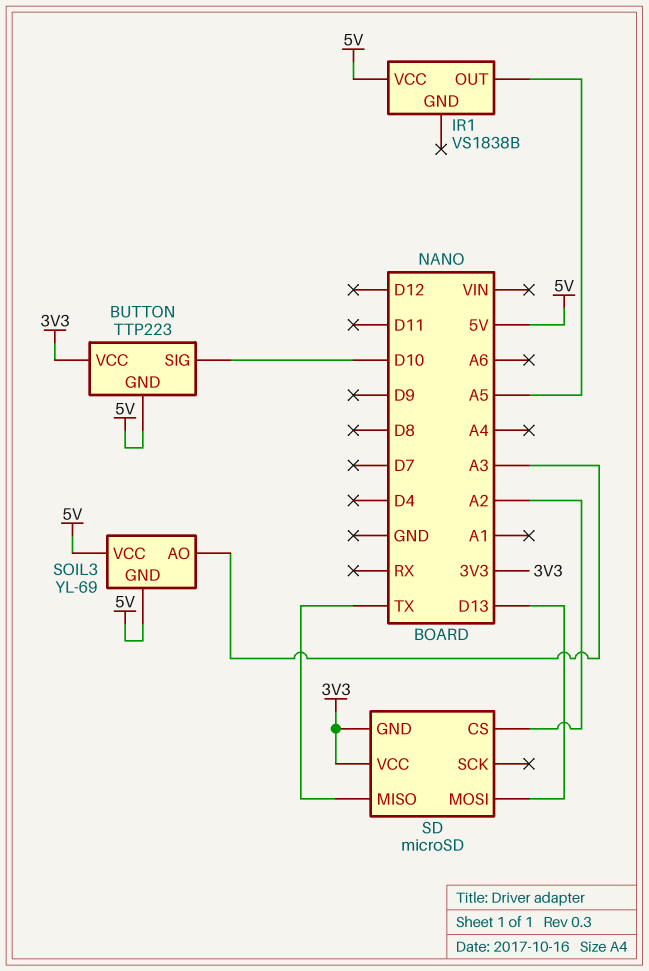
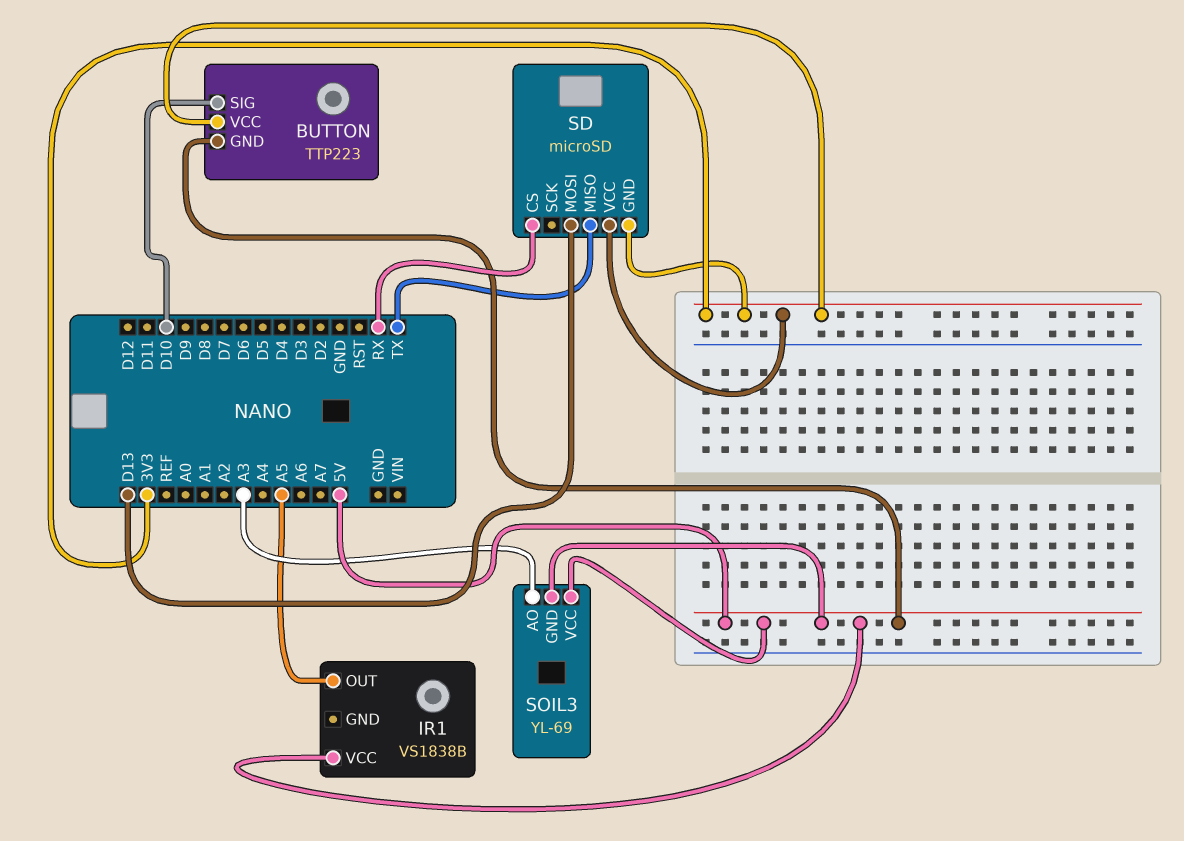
SD pin CS: A2 -> RX

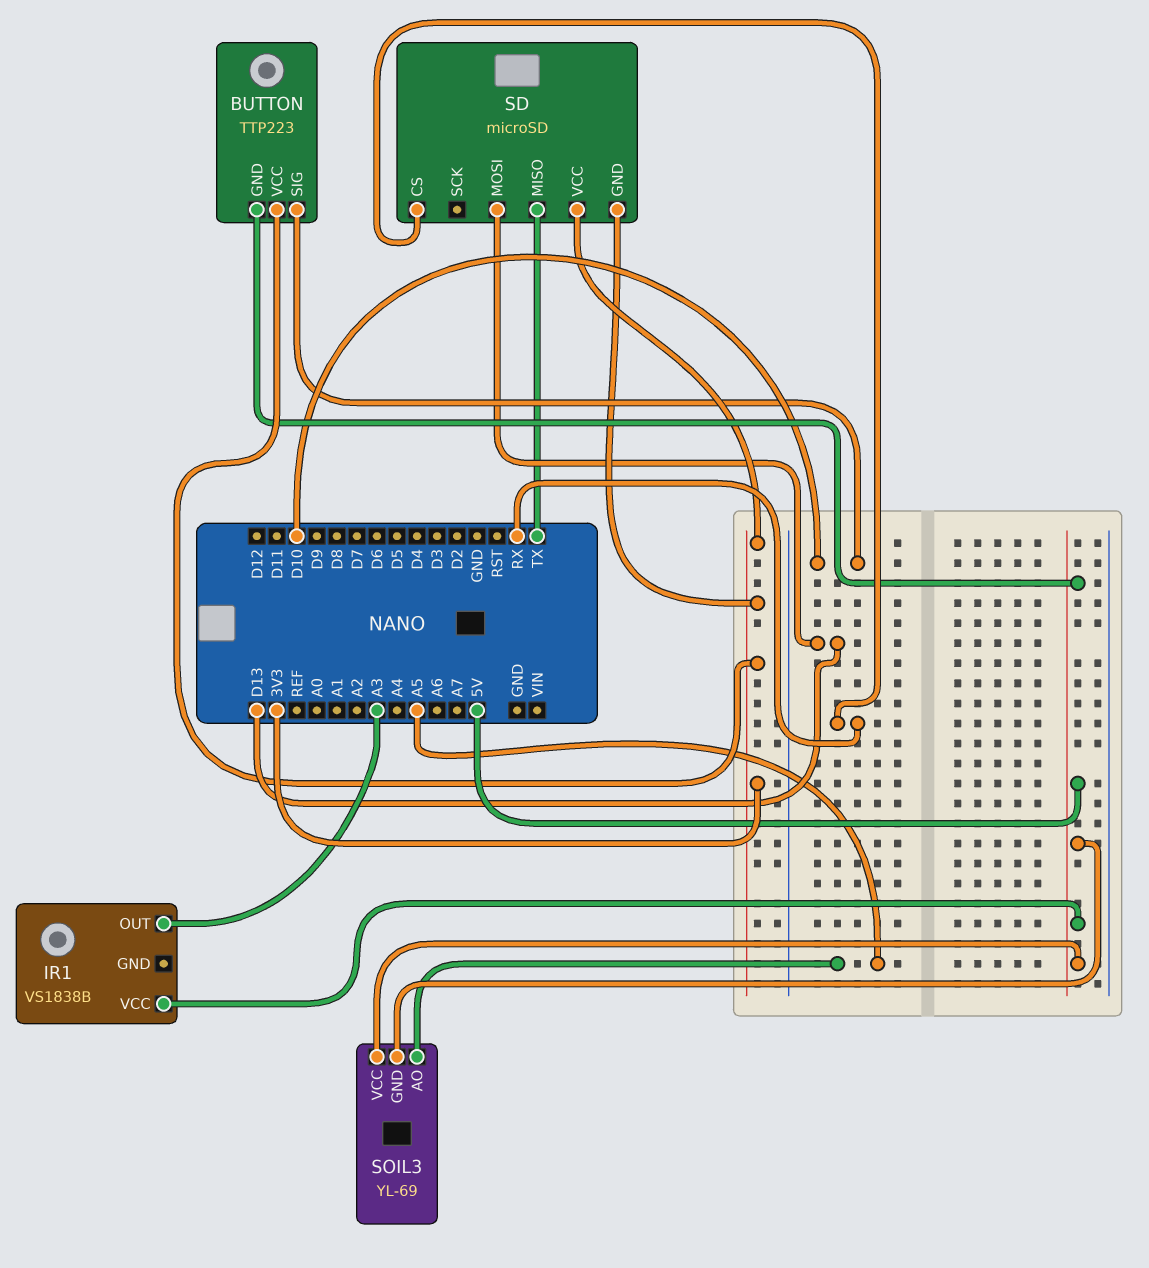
IR1 pin OUT: A5 -> A3
SOIL3 pin AO: A3 -> A5

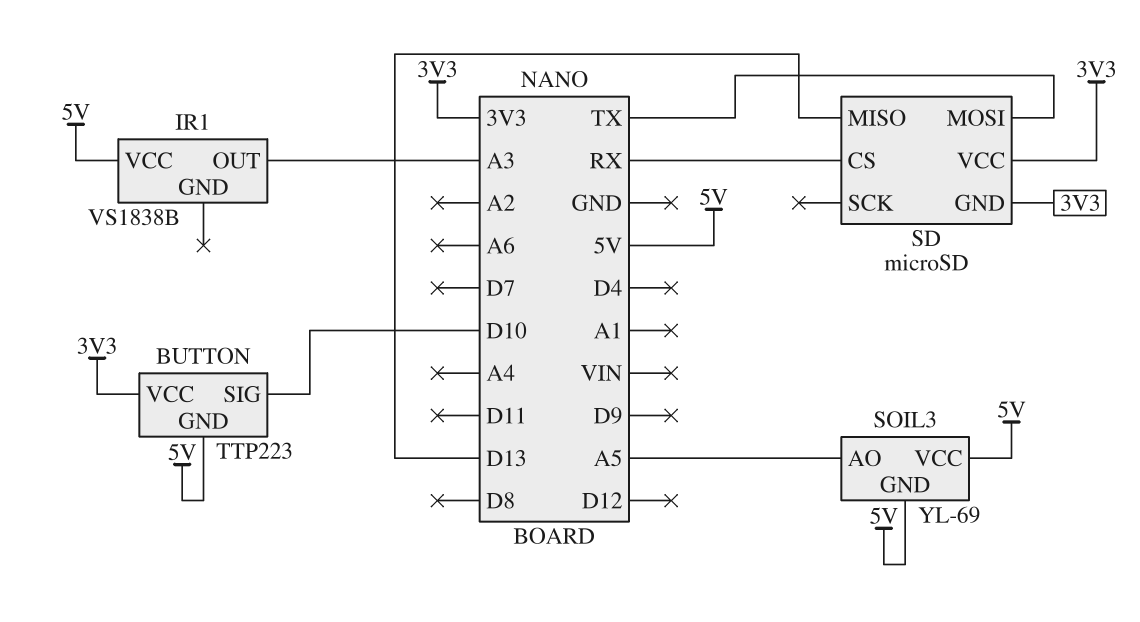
SD pin MISO: TX -> D13
SD pin MOSI: D13 -> TX

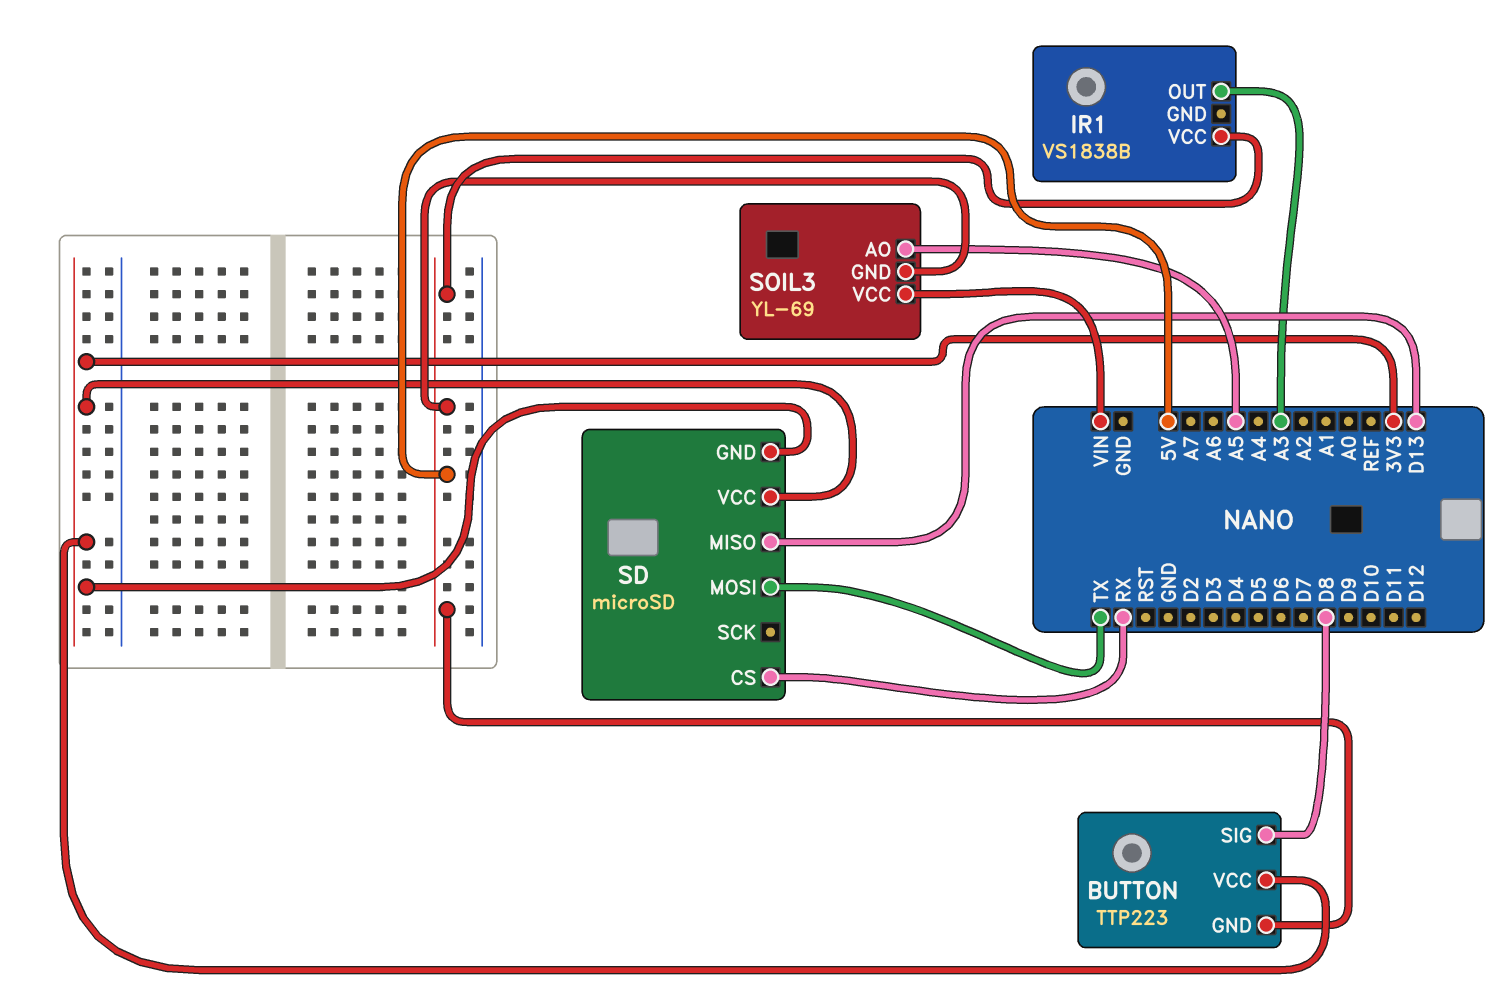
BUTTON pin SIG: D10 -> D8
SOIL3 pin VCC: 5V -> VIN

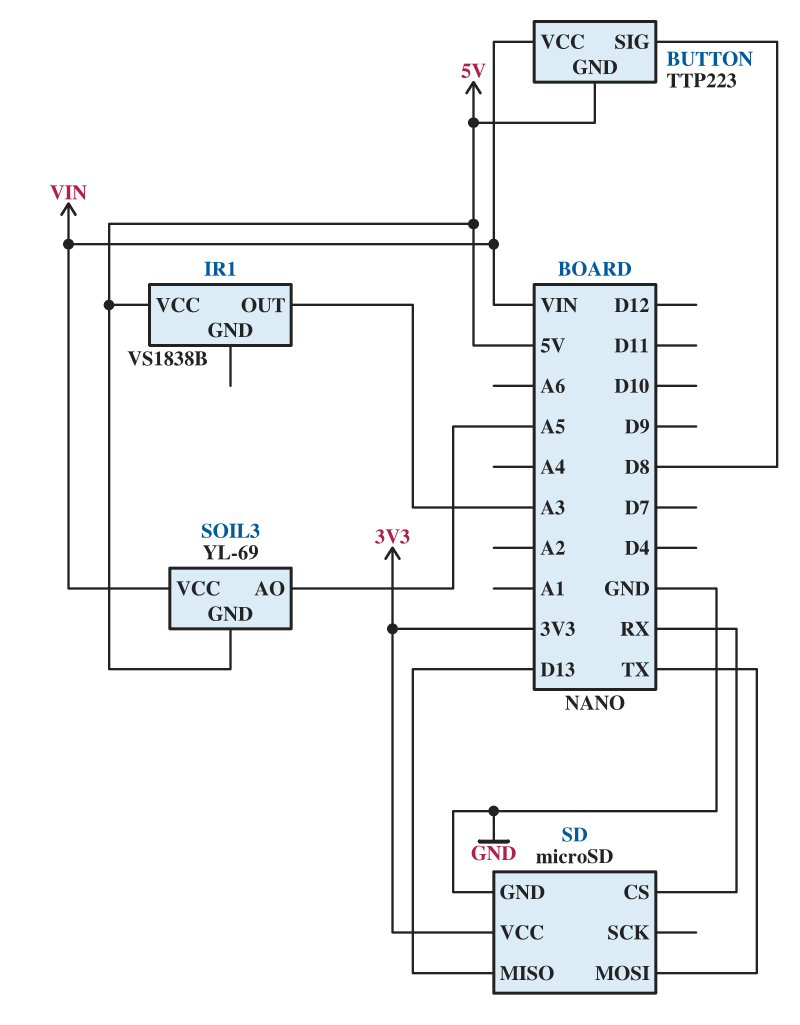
BUTTON pin VCC: 3V3 -> VIN
SD pin GND: 3V3 -> GND

